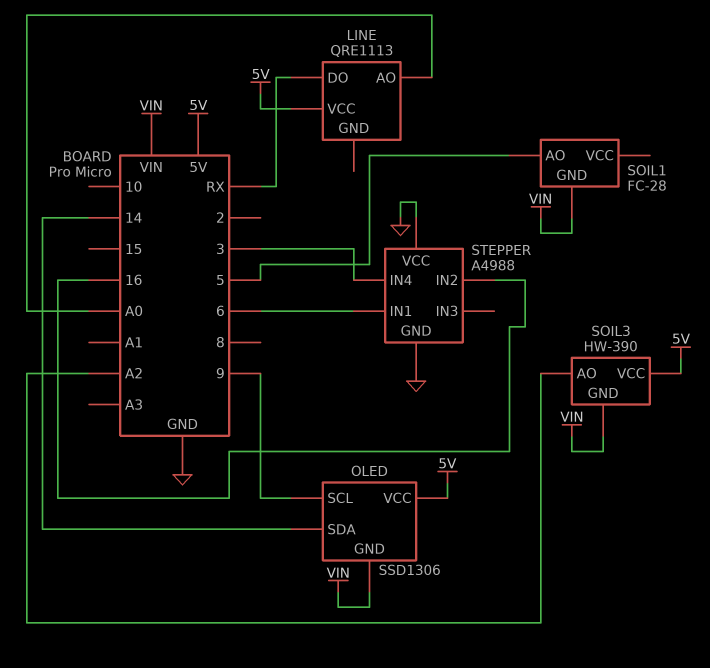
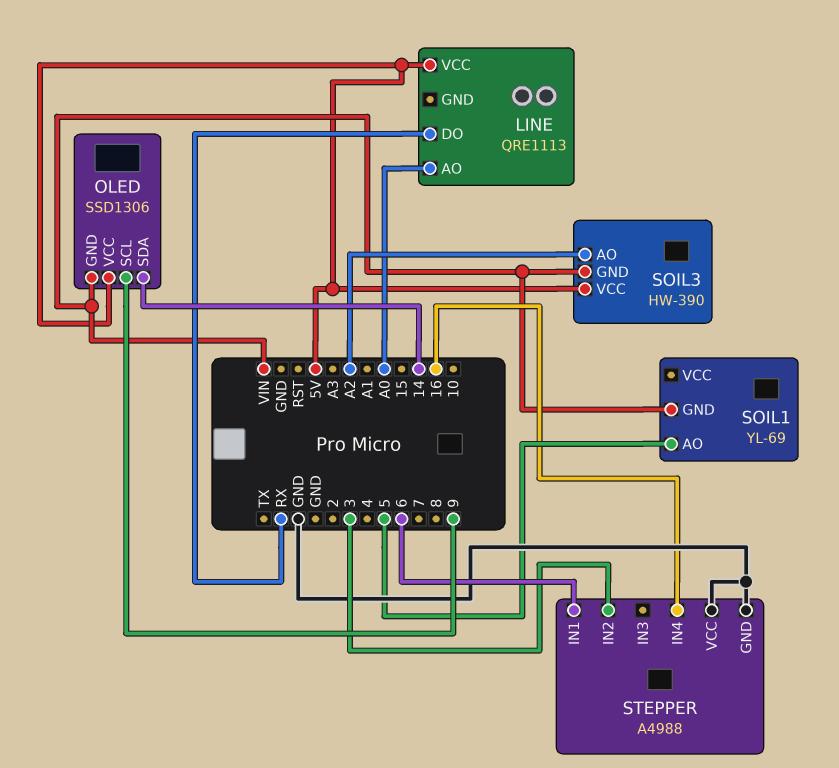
SOIL1: FC-28 -> YL-69
STEPPER pin IN2: 16 -> 3
STEPPER pin IN4: 3 -> 16

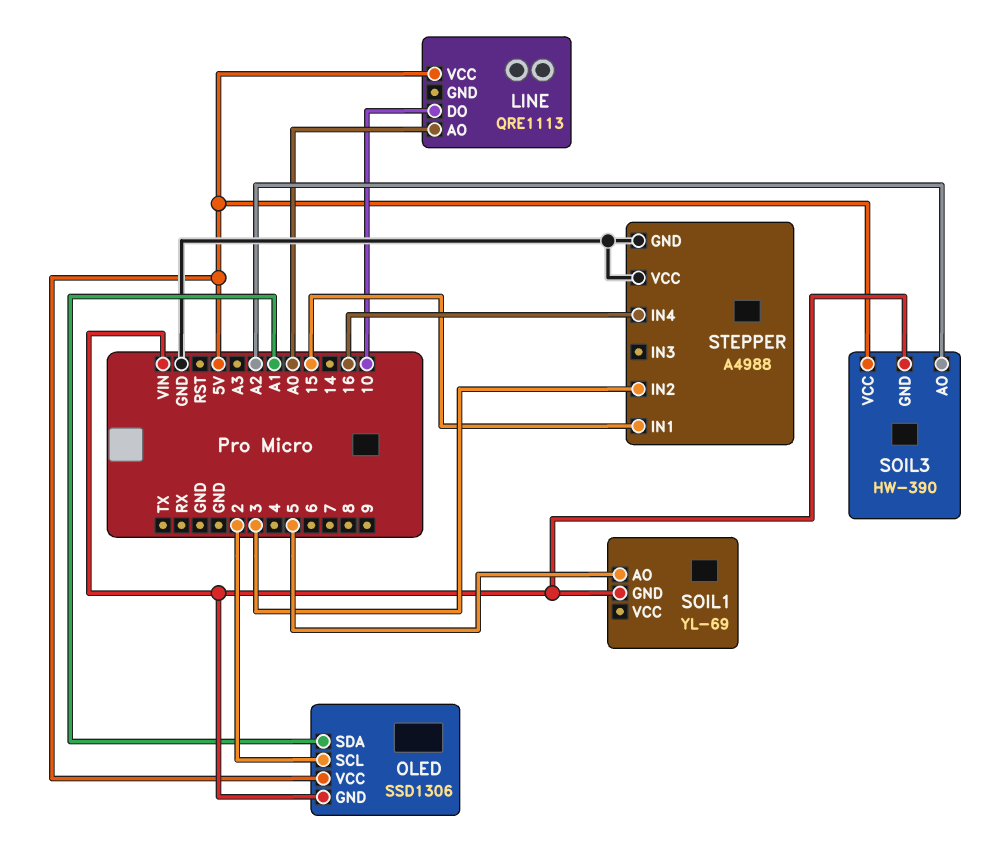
LINE pin DO: RX -> 10
OLED pin SCL: 9 -> 2
OLED pin SDA: 14 -> A1
STEPPER pin IN1: 6 -> 15

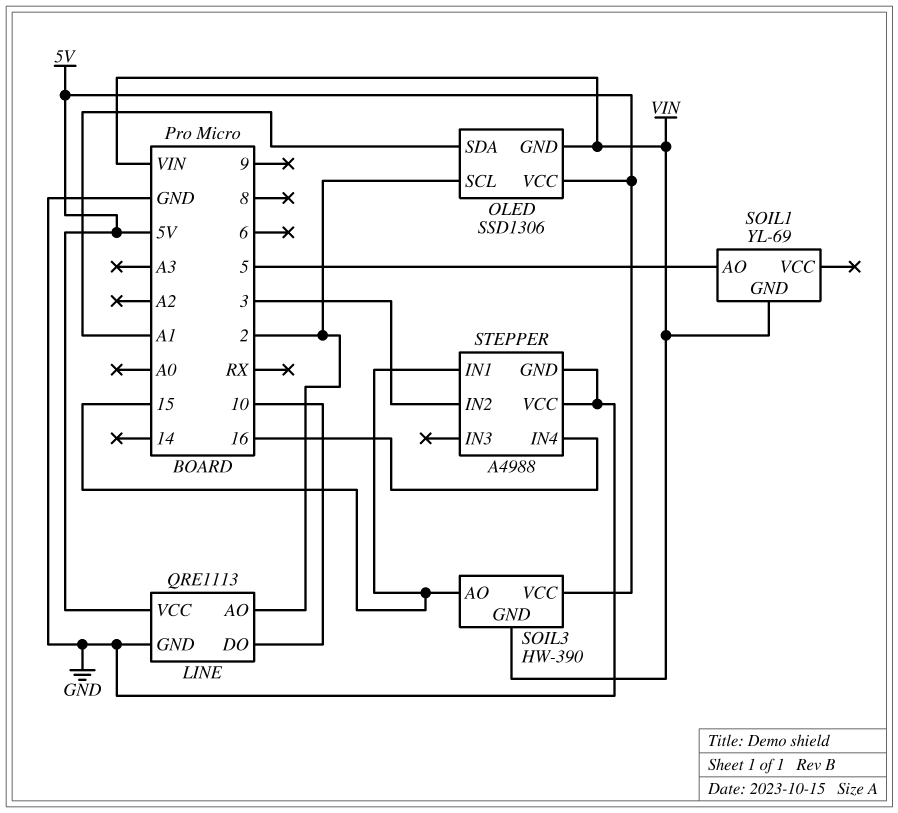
LINE pin AO: A0 -> 2
LINE pin GND: none -> GND
SOIL3 pin AO: A2 -> 15

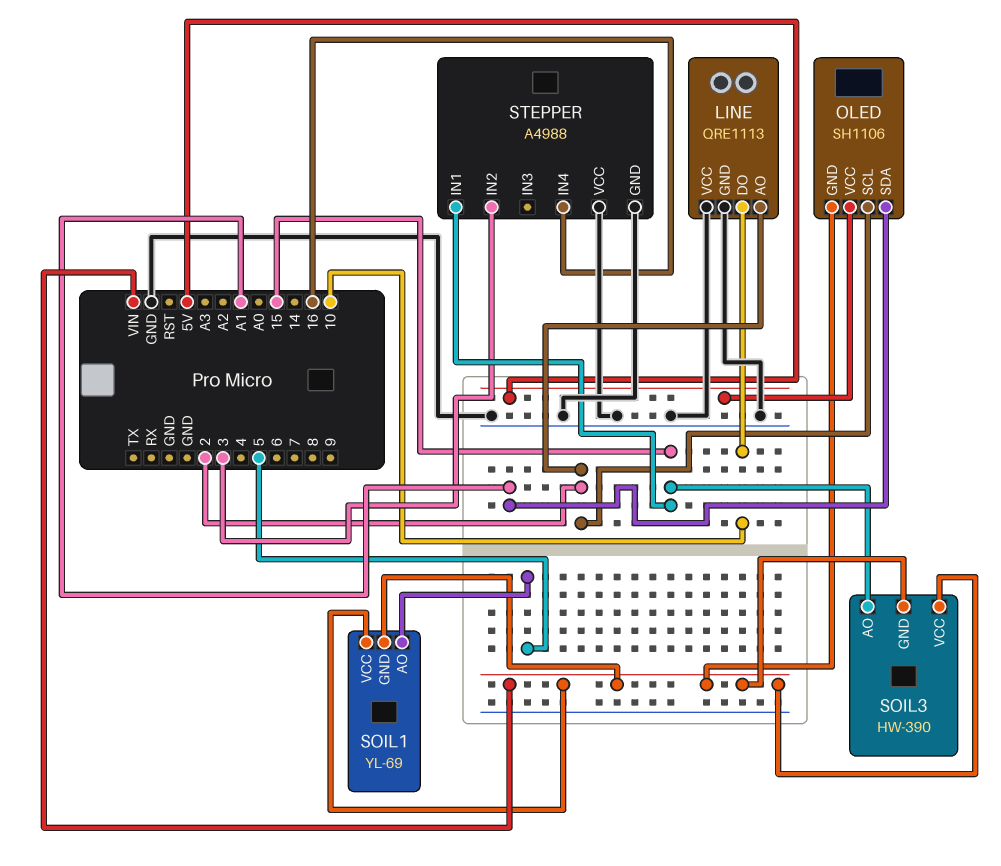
LINE pin VCC: 5V -> GND
OLED: SSD1306 -> SH1106
SOIL1 pin VCC: none -> VIN
SOIL3 pin VCC: 5V -> VIN

